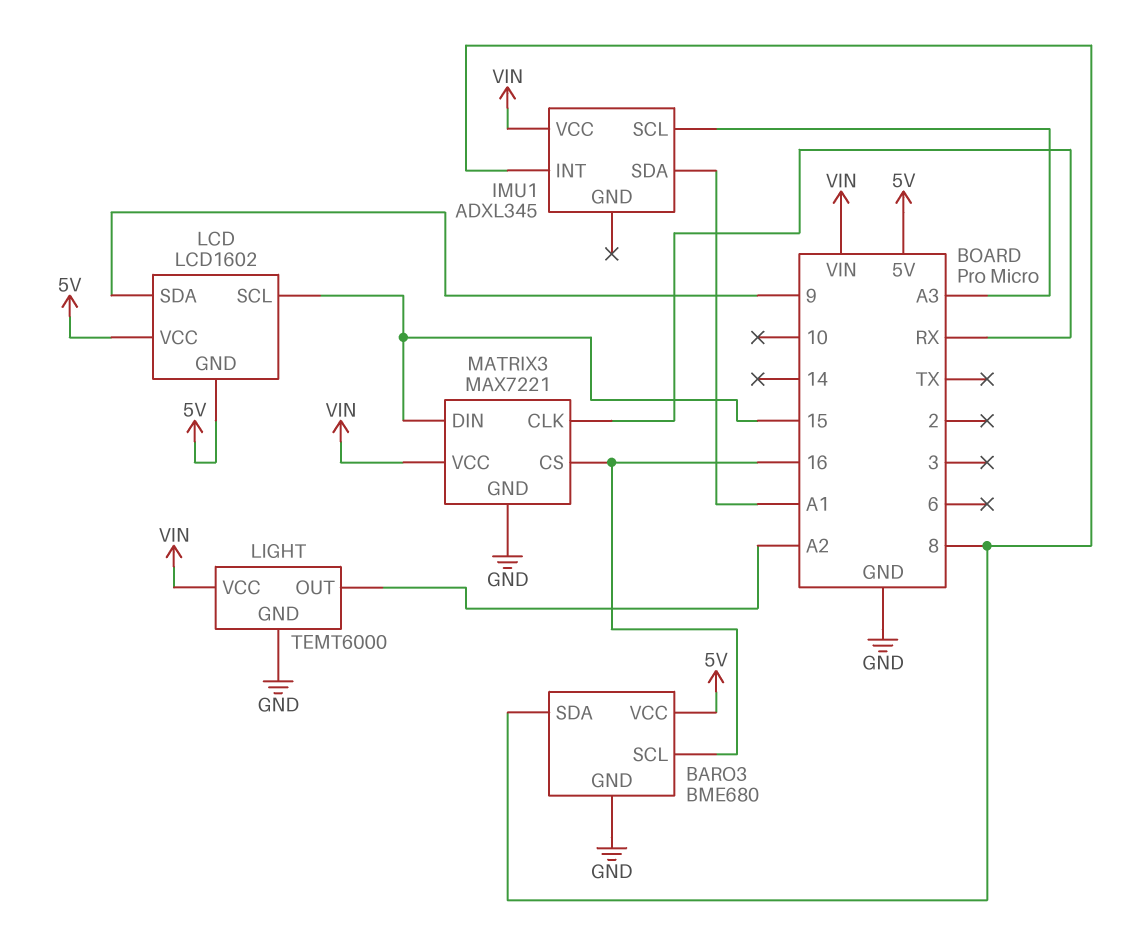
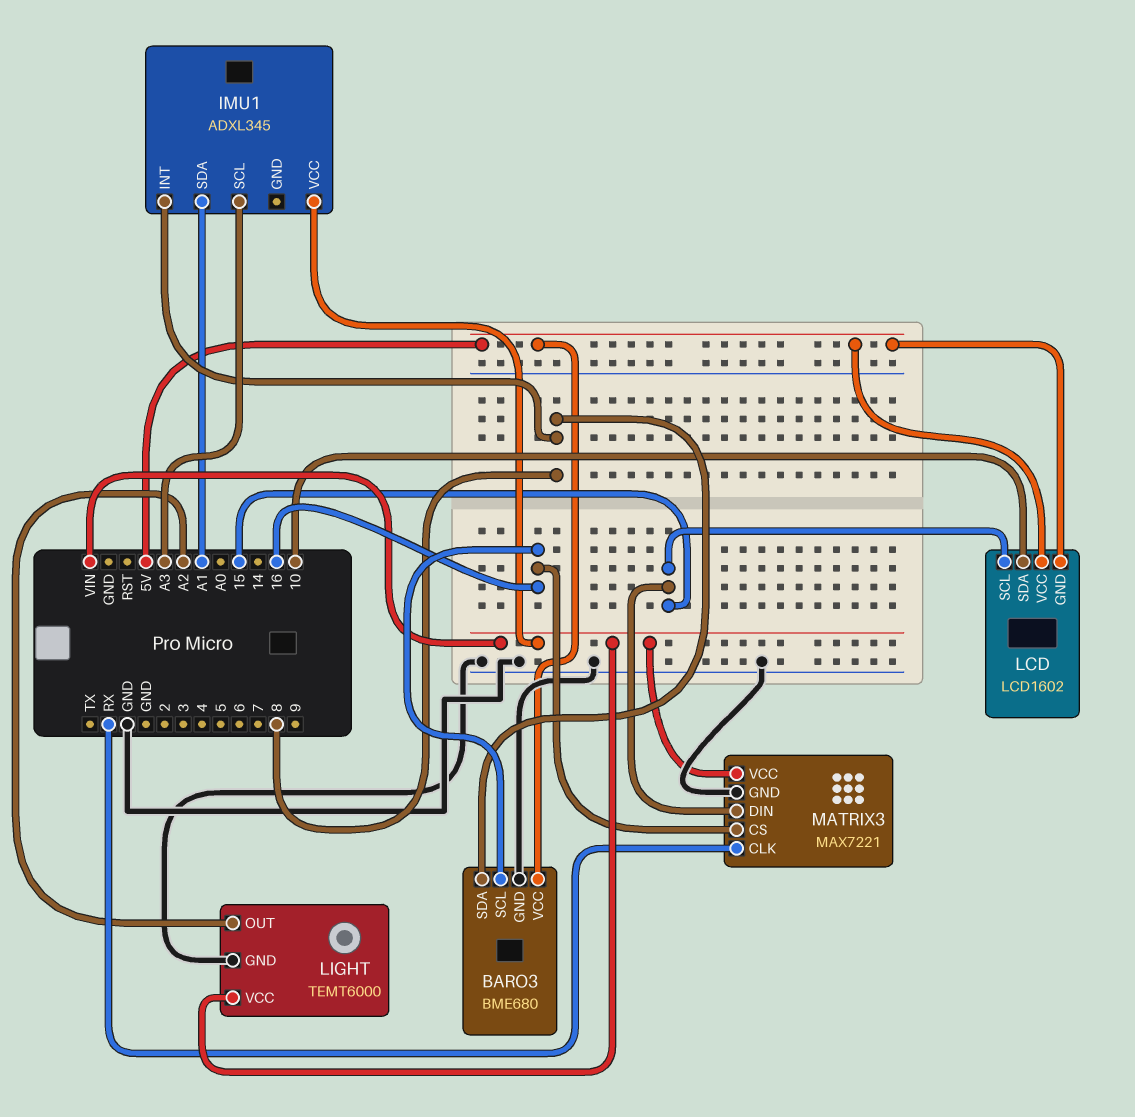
LCD pin SDA: 9 -> 10

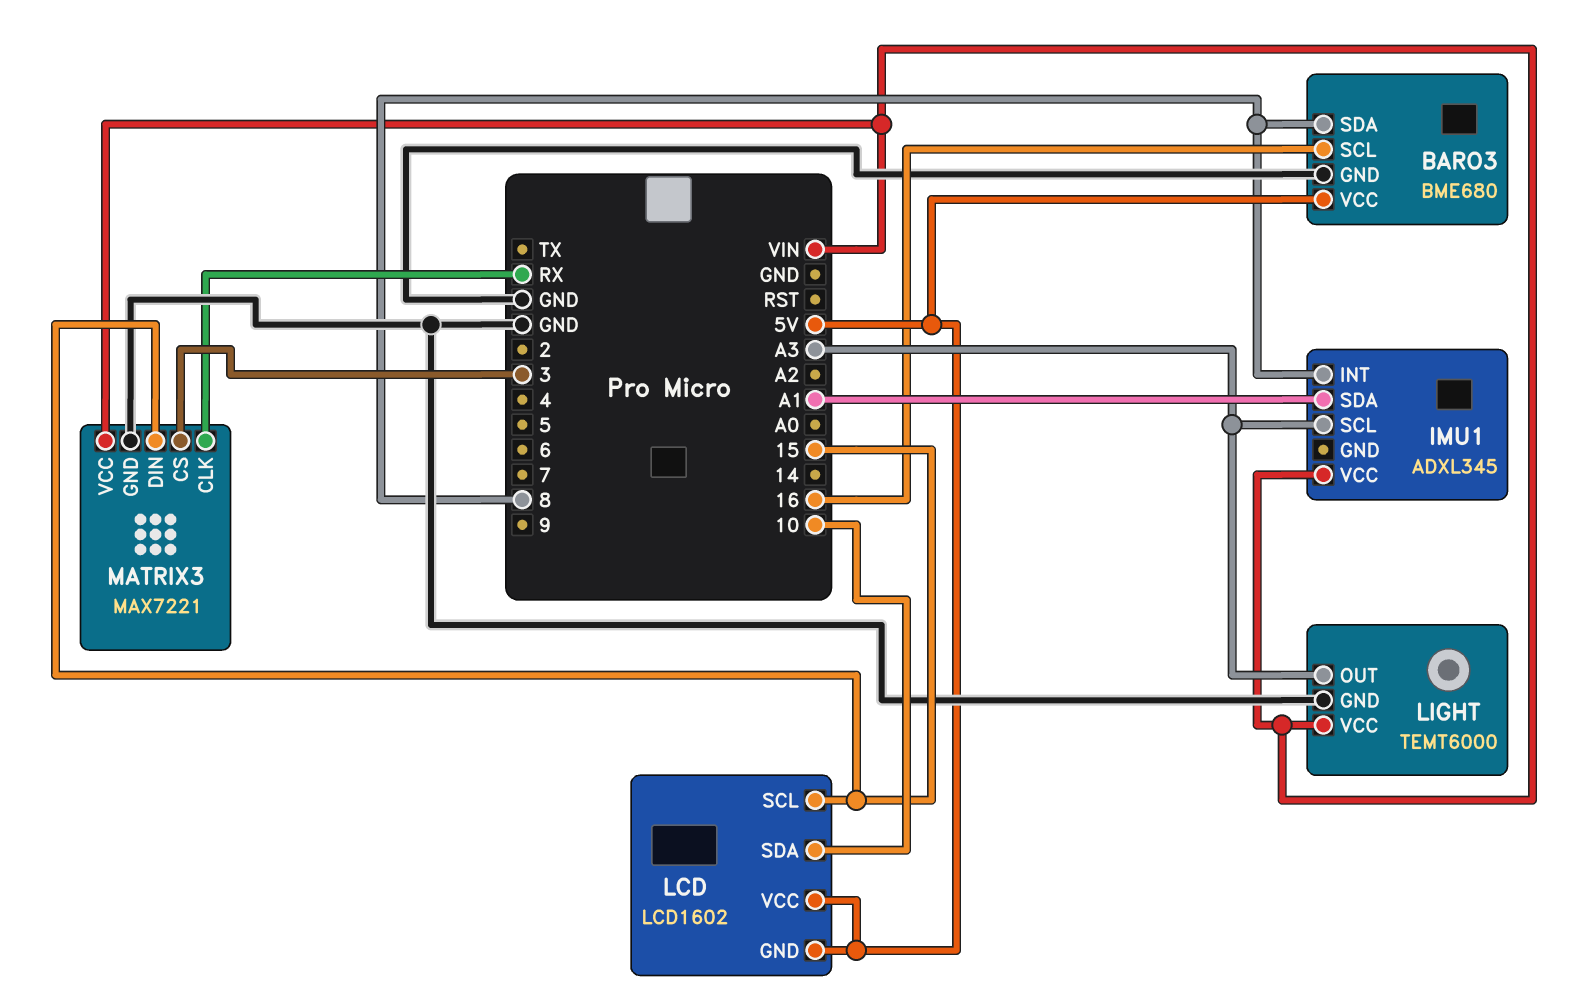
LIGHT pin OUT: A2 -> A3
MATRIX3 pin CS: 16 -> 3

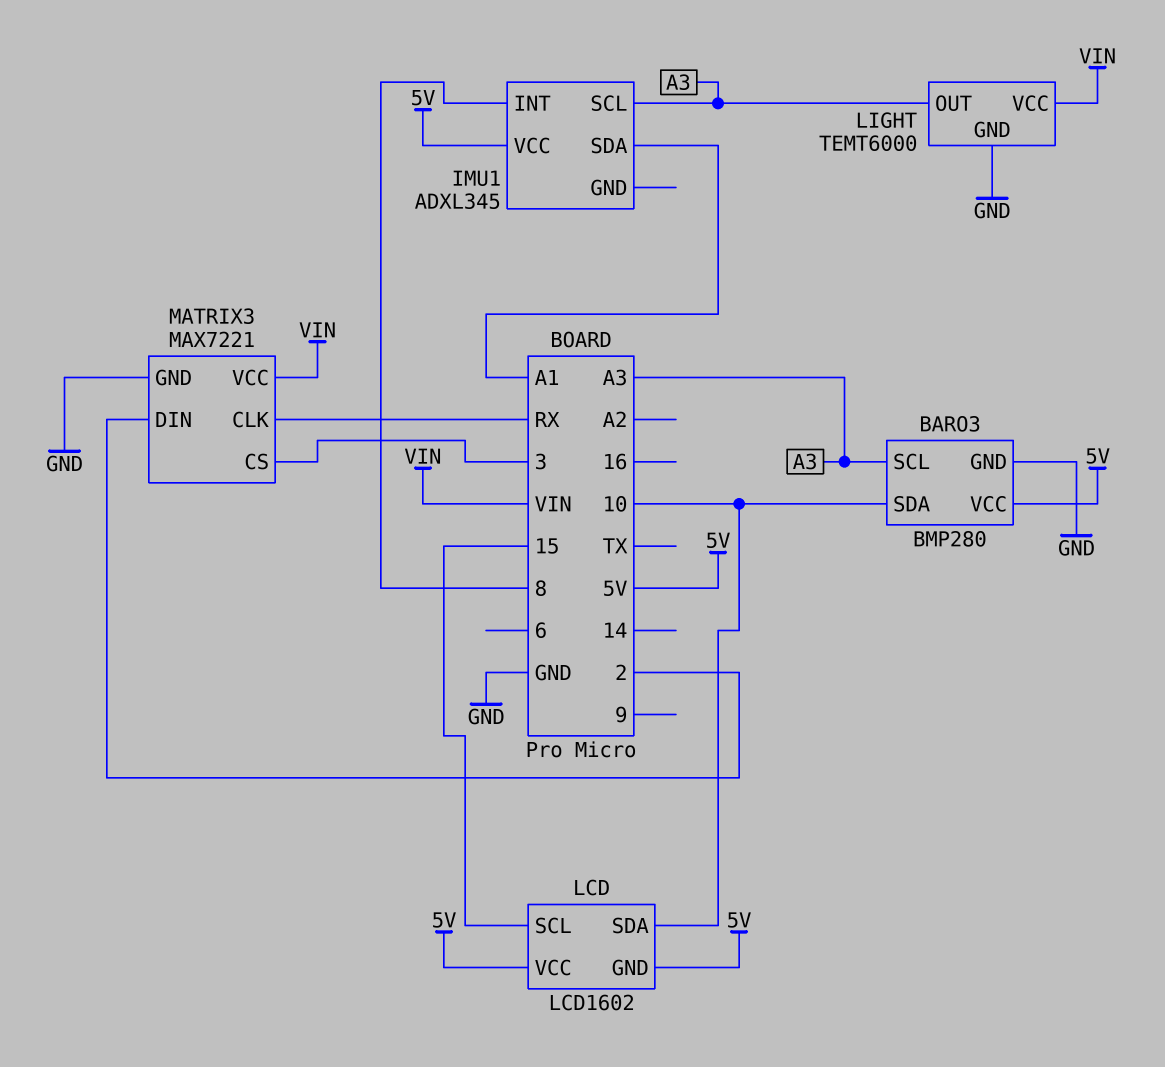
BARO3: BME680 -> BMP280
BARO3 pin SCL: 16 -> A3
BARO3 pin SDA: 8 -> 10
IMU1 pin VCC: VIN -> 5V
MATRIX3 pin DIN: 15 -> 2

